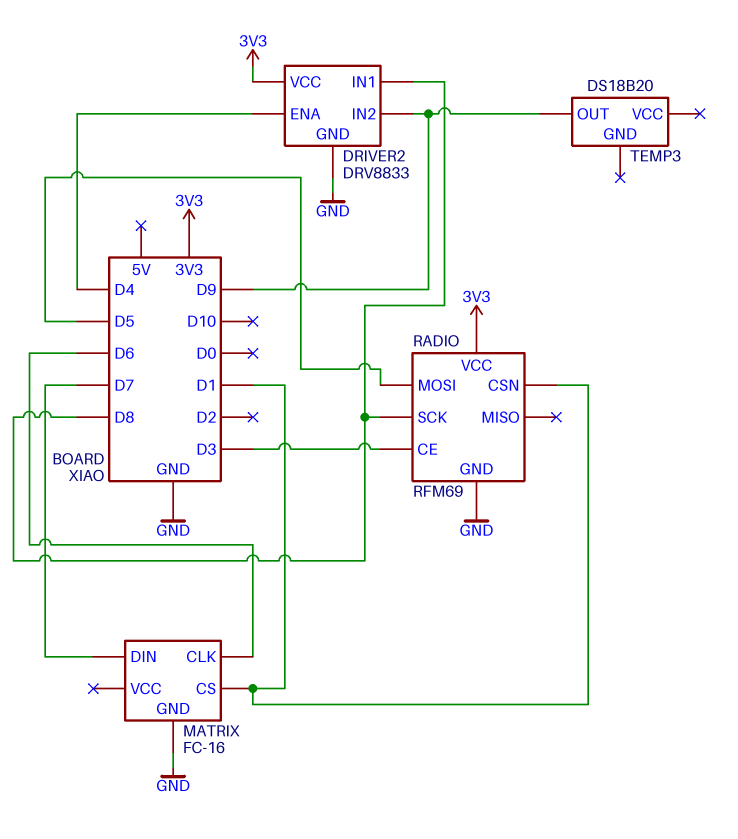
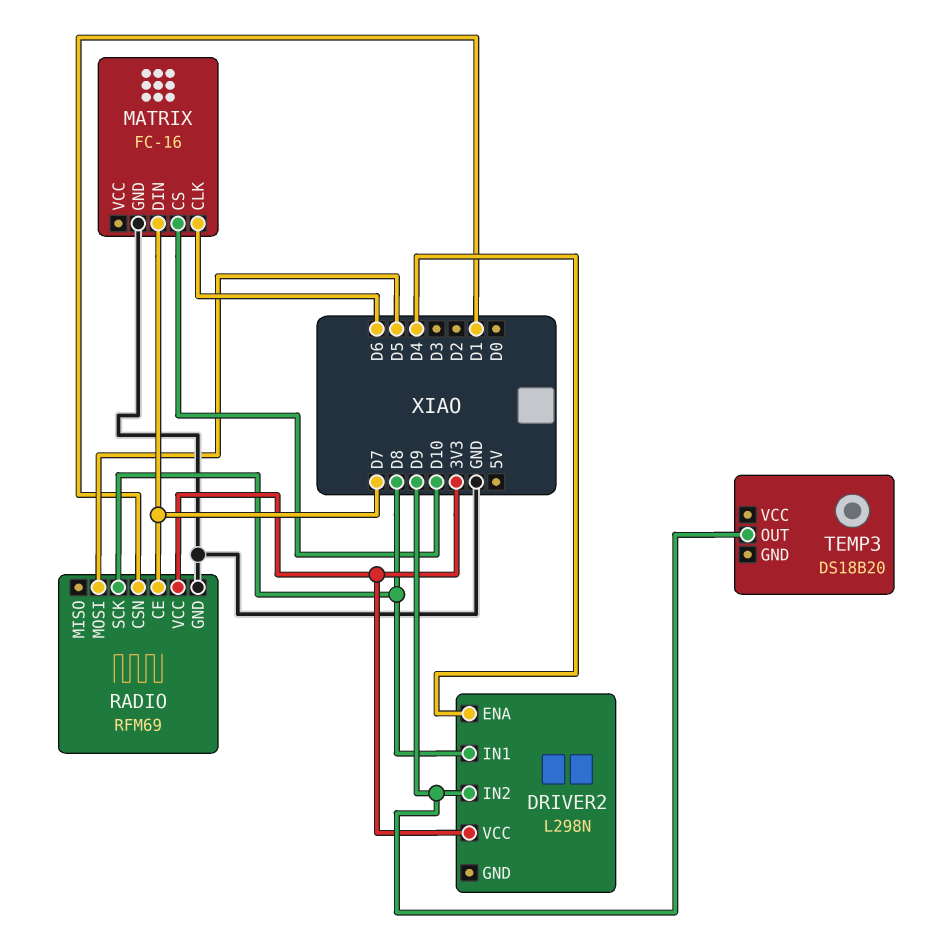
DRIVER2: DRV8833 -> L298N
DRIVER2 pin GND: GND -> none
MATRIX pin CS: D1 -> D10
RADIO pin CE: D3 -> D7

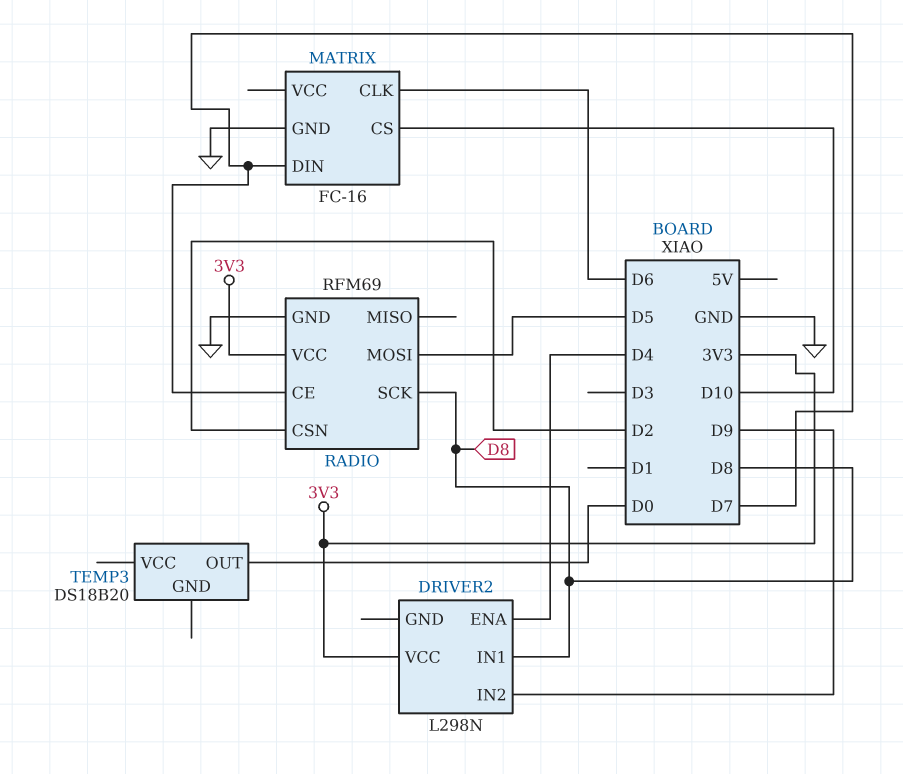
RADIO pin CSN: D1 -> D2
TEMP3 pin OUT: D9 -> D0

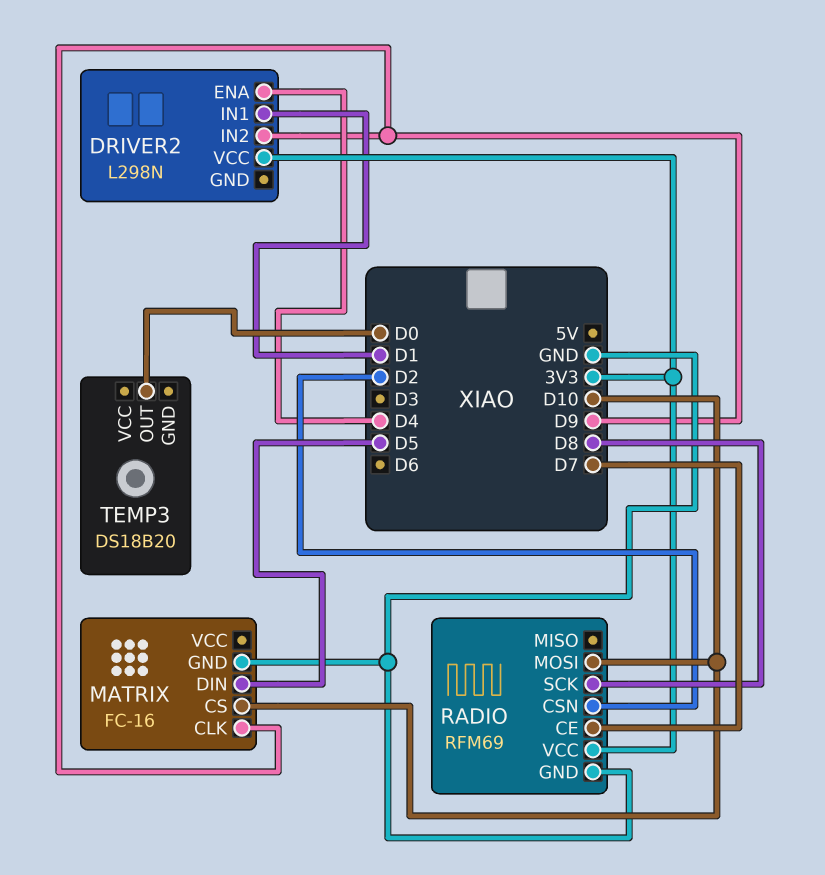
DRIVER2 pin IN1: D8 -> D1
MATRIX pin CLK: D6 -> D9
MATRIX pin DIN: D7 -> D5
RADIO pin MOSI: D5 -> D10

